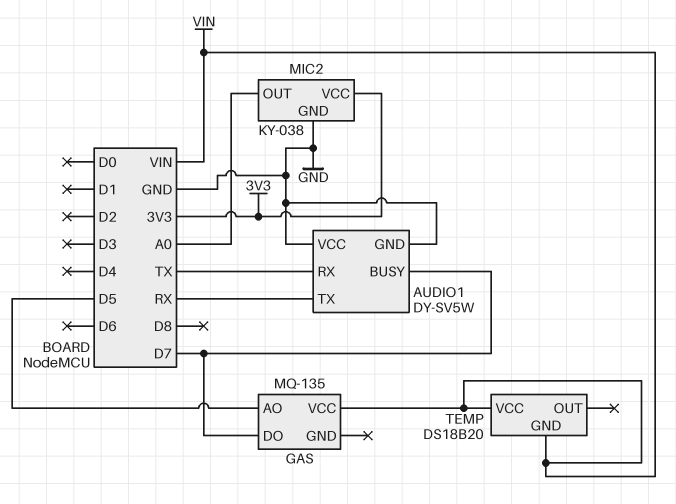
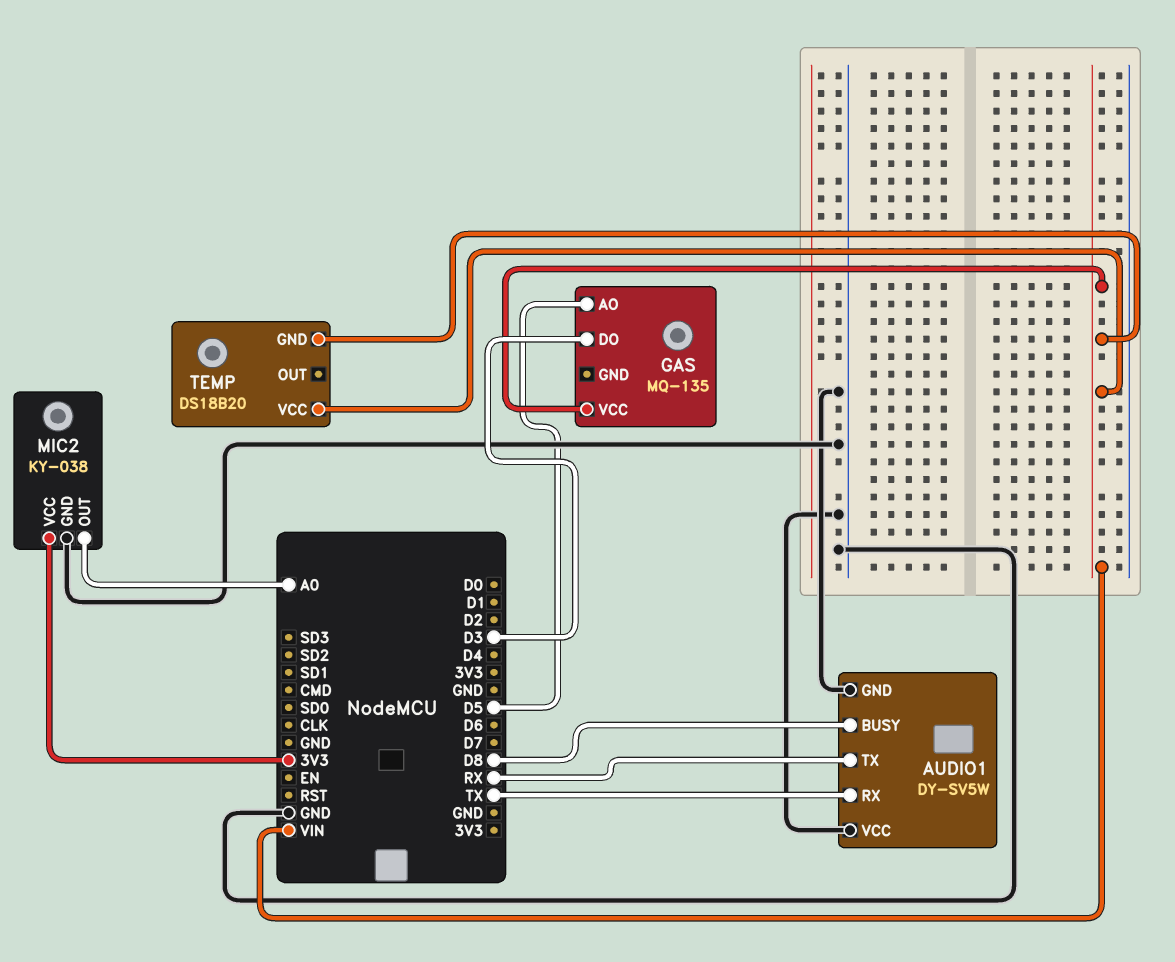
AUDIO1 pin BUSY: D7 -> D8
GAS pin DO: D7 -> D3

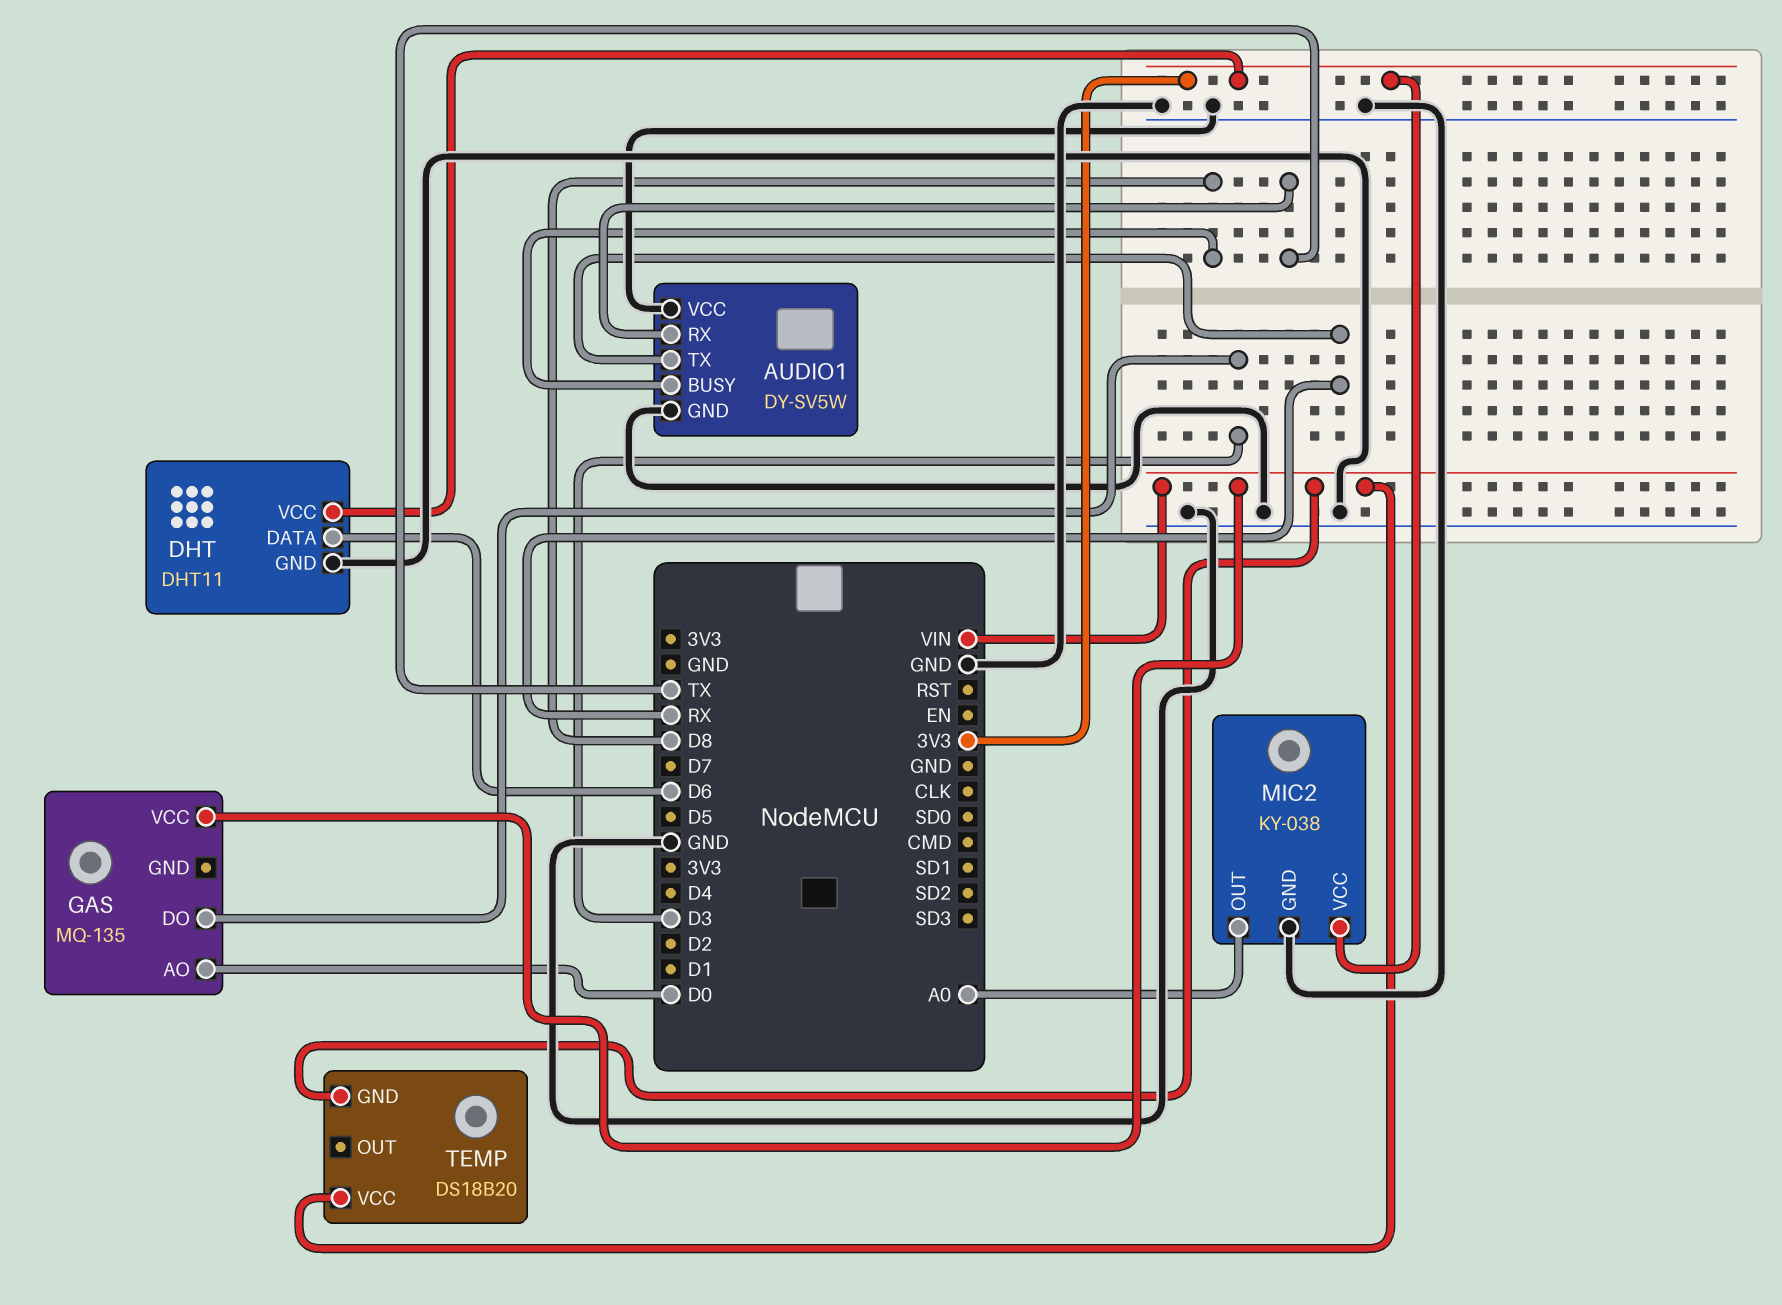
DHT: none -> DHT11
DHT pin DATA: none -> D6
DHT pin GND: none -> GND
DHT pin VCC: none -> 3V3
GAS pin AO: D5 -> D0

